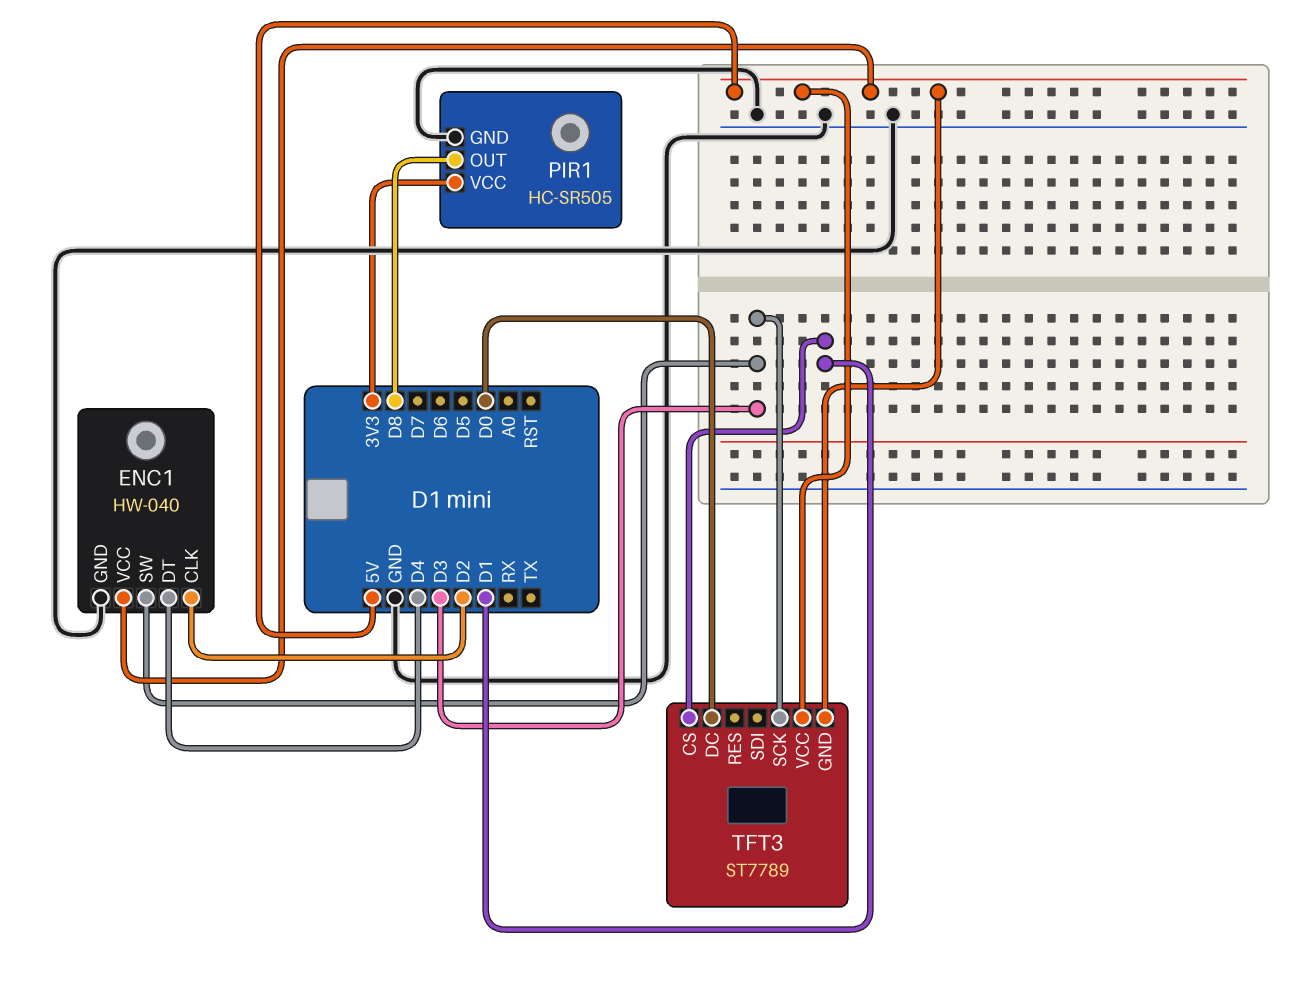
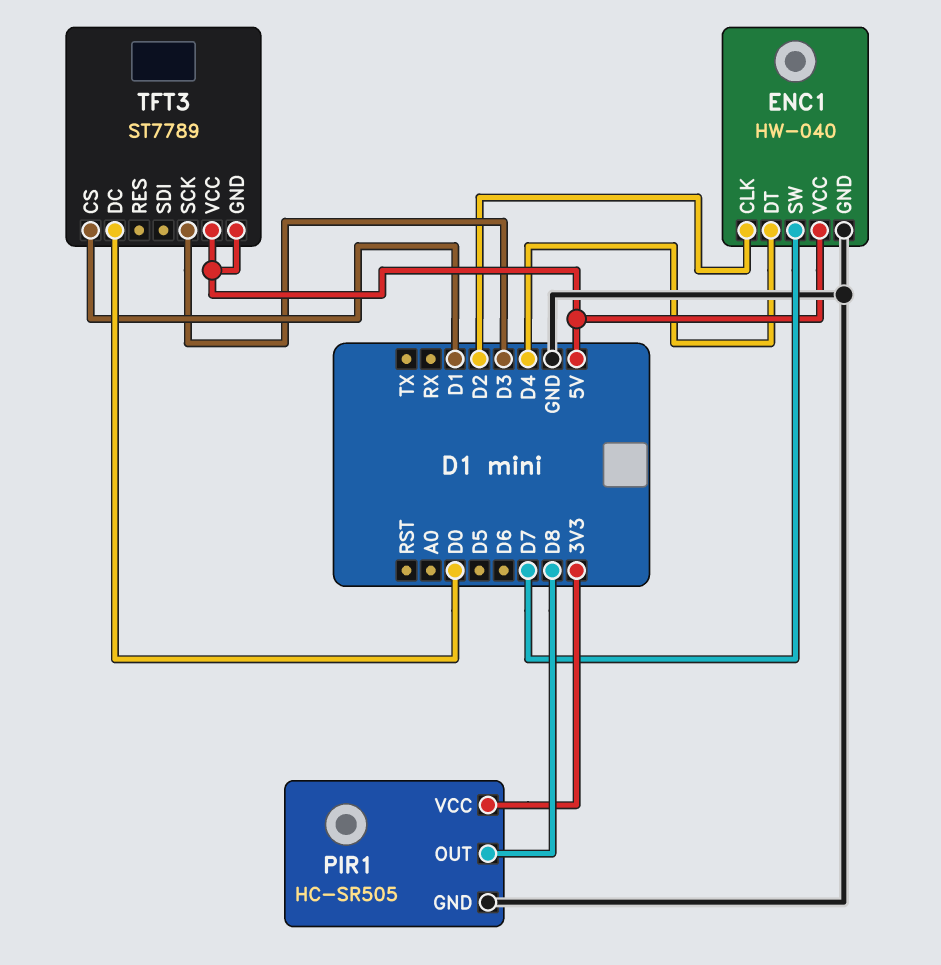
ENC1 pin SW: D3 -> D7

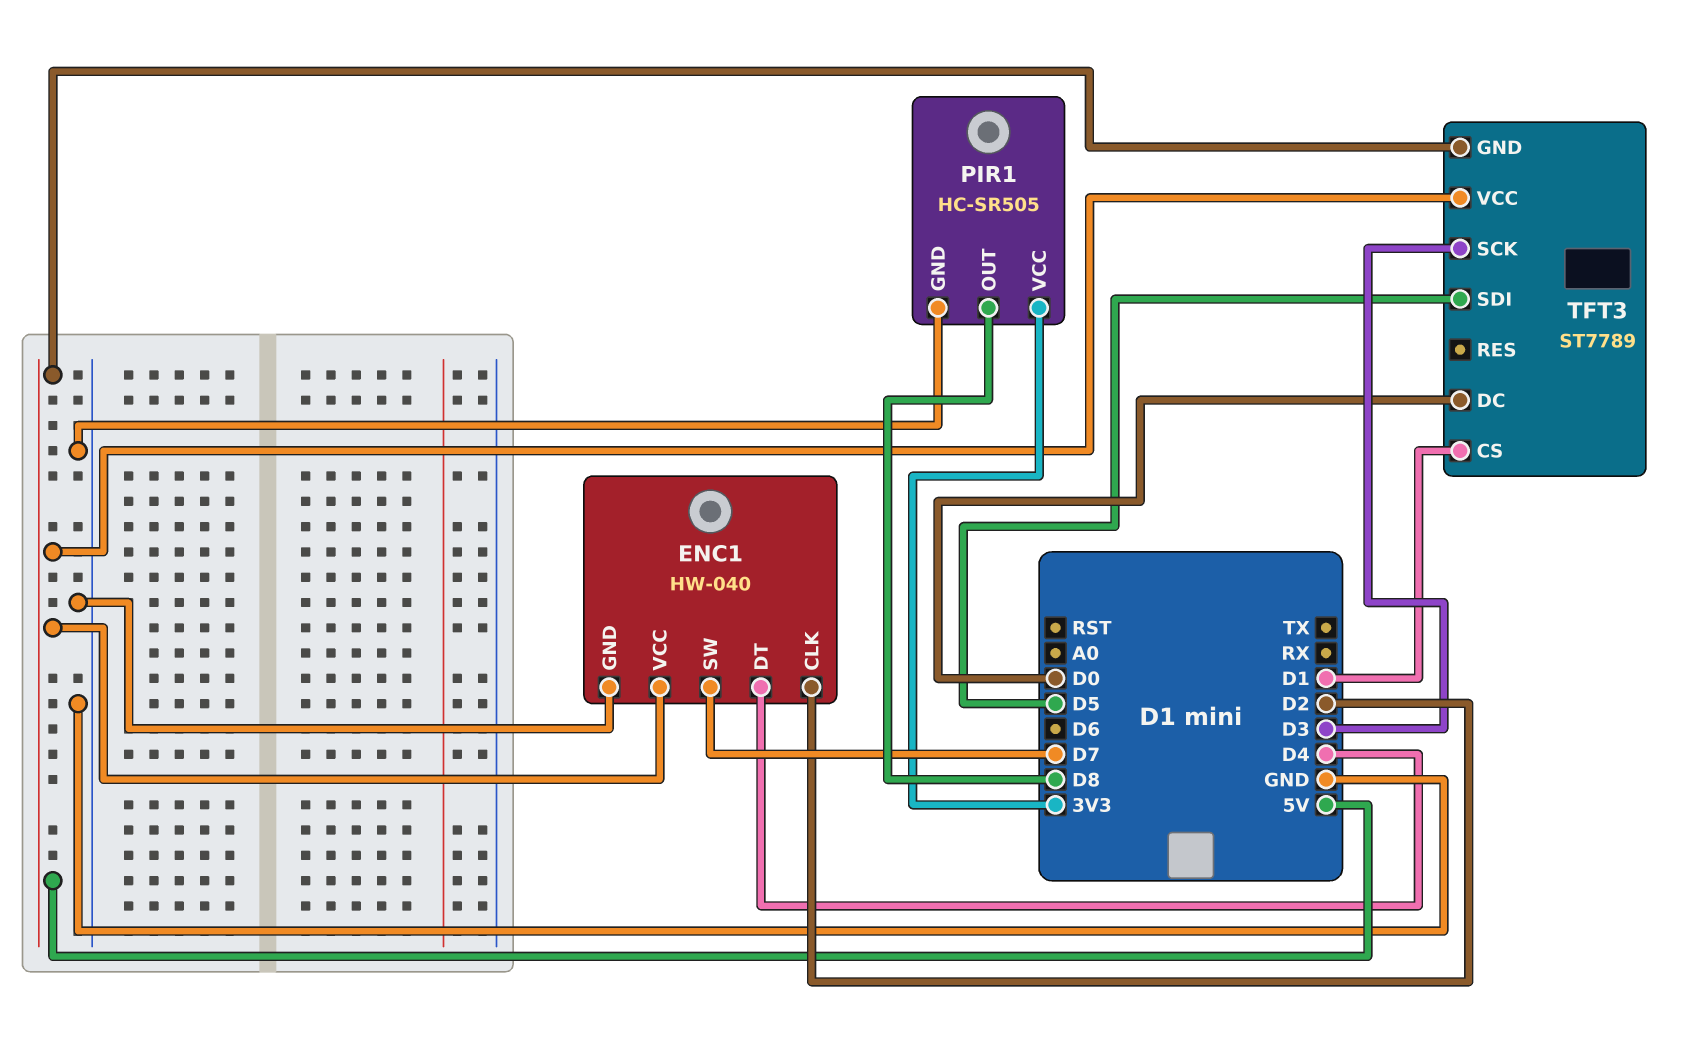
TFT3 pin SDI: none -> D5

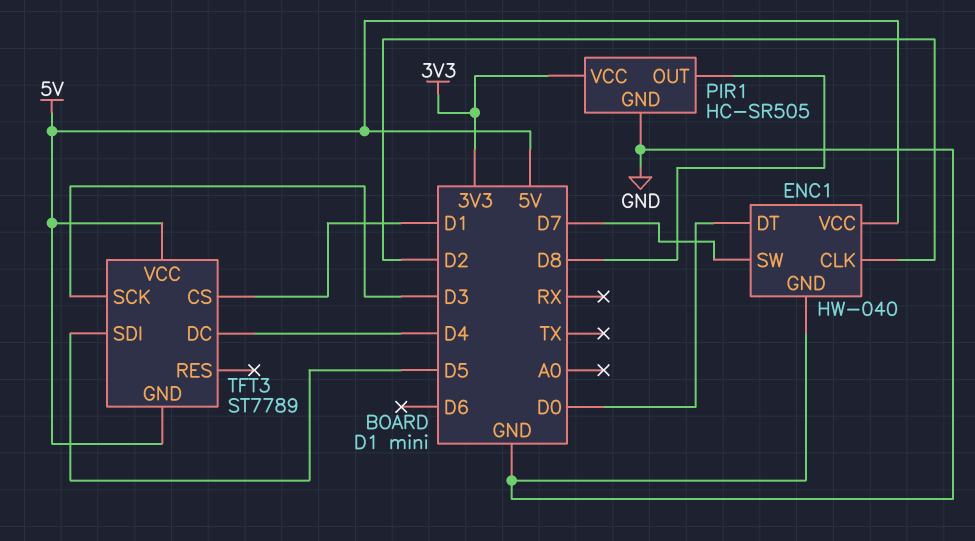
ENC1 pin DT: D4 -> D0
TFT3 pin DC: D0 -> D4

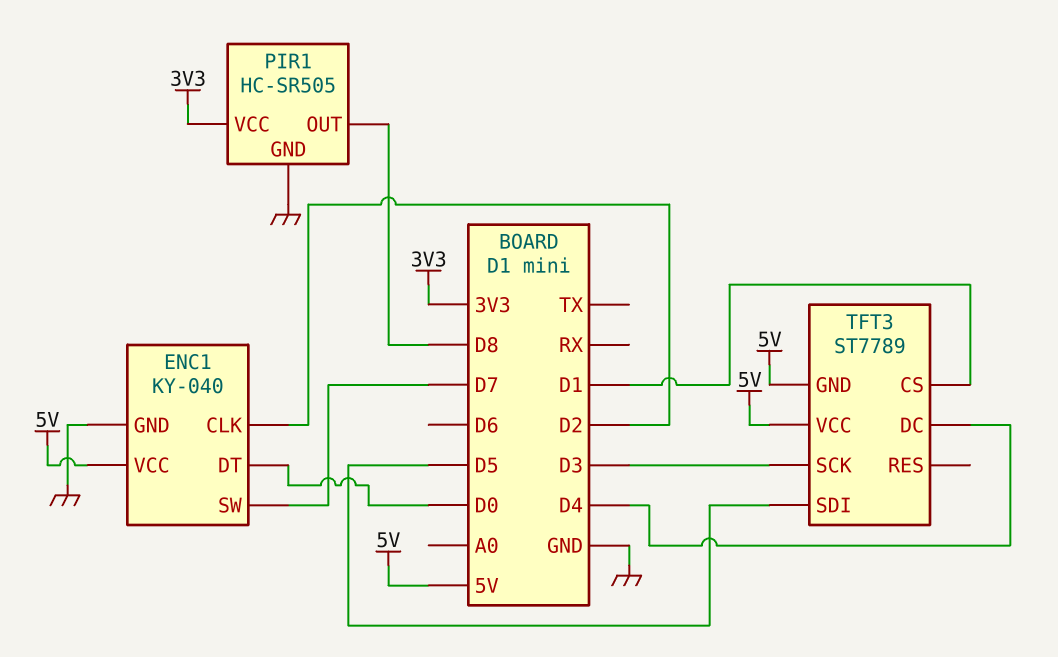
ENC1: HW-040 -> KY-040

